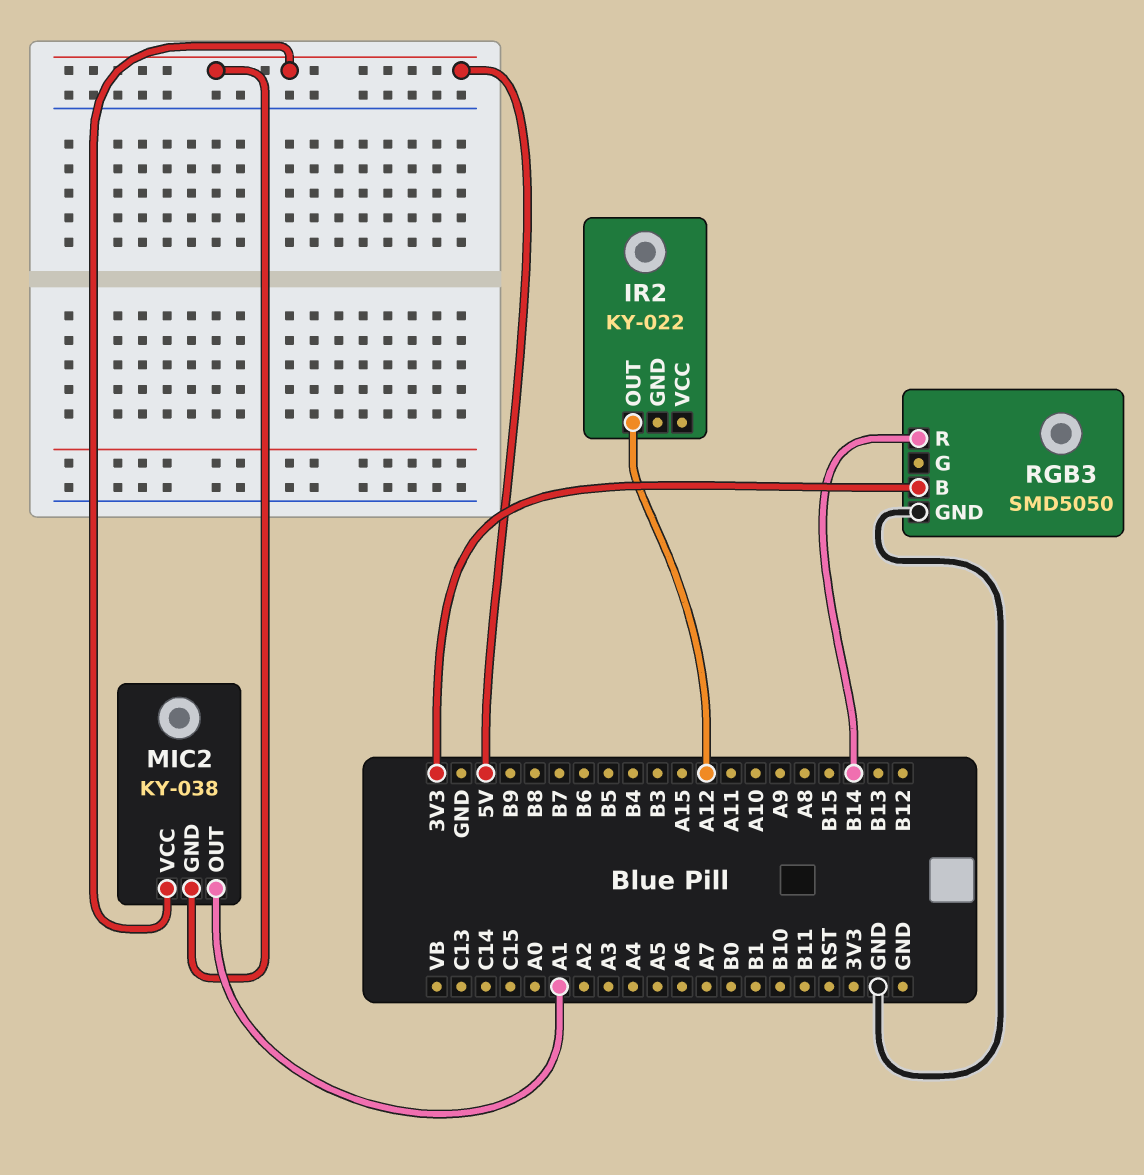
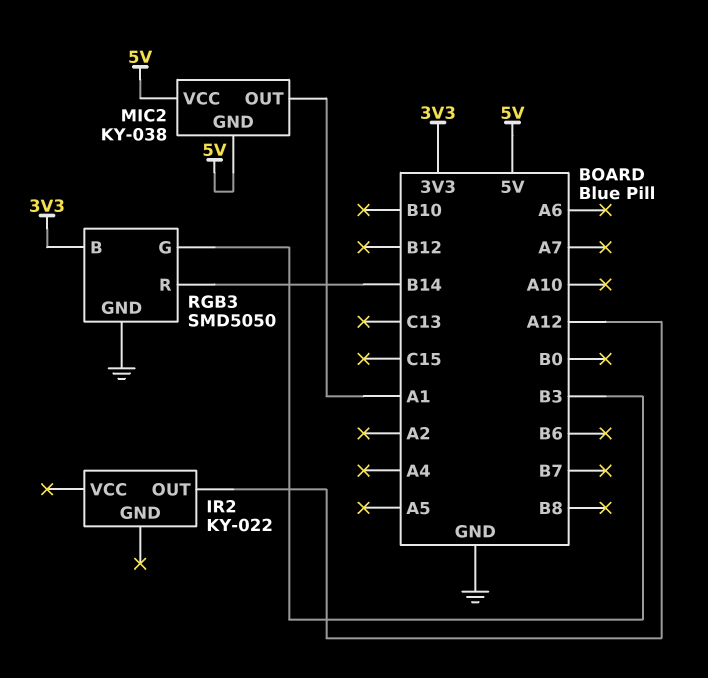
RGB3 pin G: none -> B3

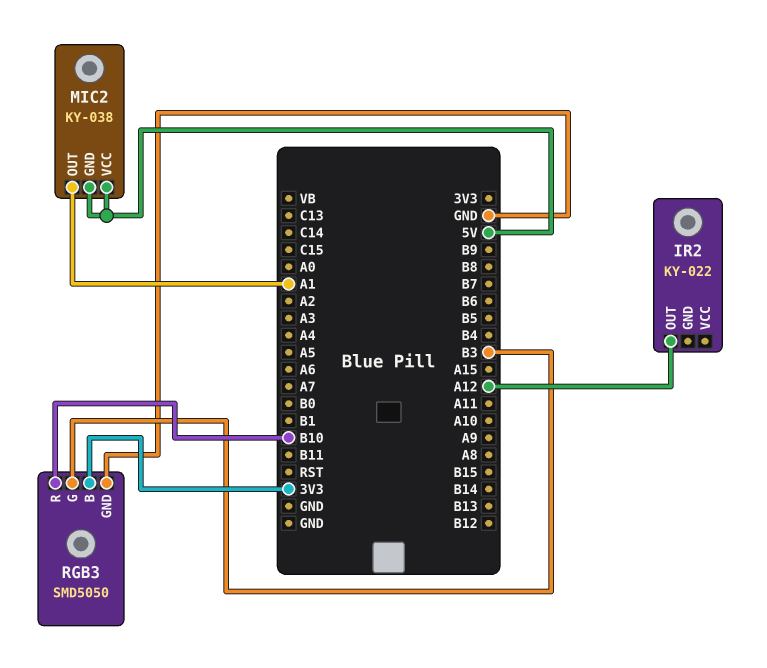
RGB3 pin R: B14 -> B10

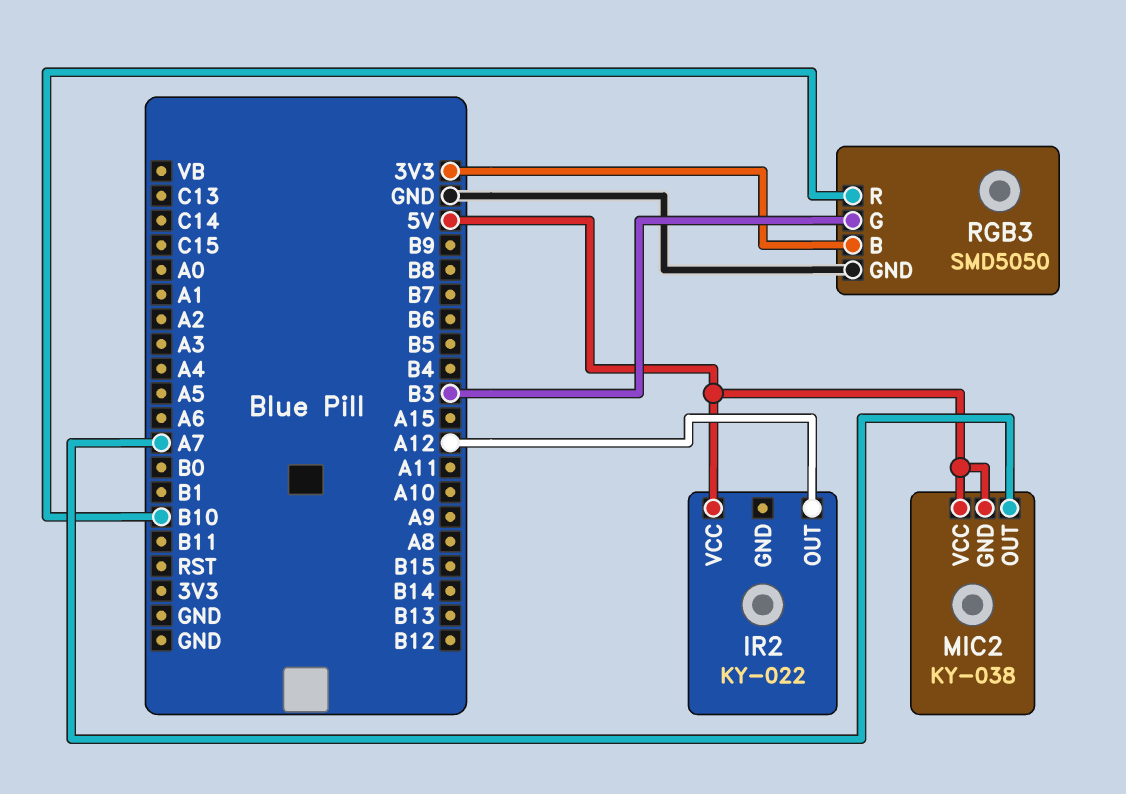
IR2 pin VCC: none -> 5V
MIC2 pin OUT: A1 -> A7

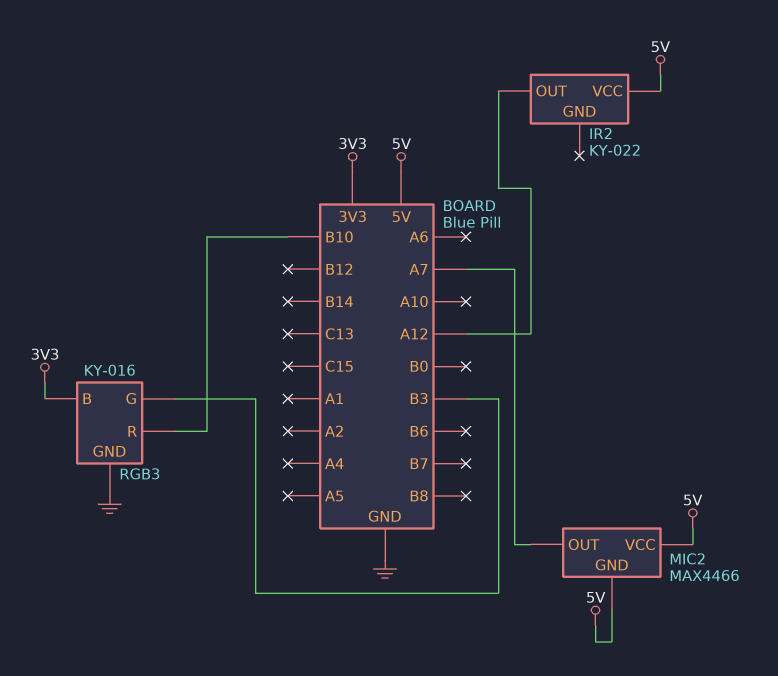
MIC2: KY-038 -> MAX4466
RGB3: SMD5050 -> KY-016

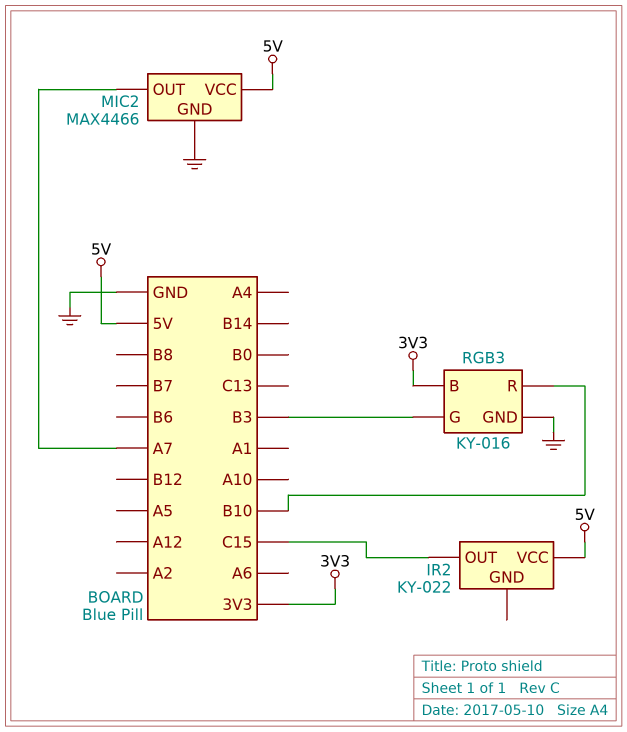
IR2 pin OUT: A12 -> C15
MIC2 pin GND: 5V -> GND

